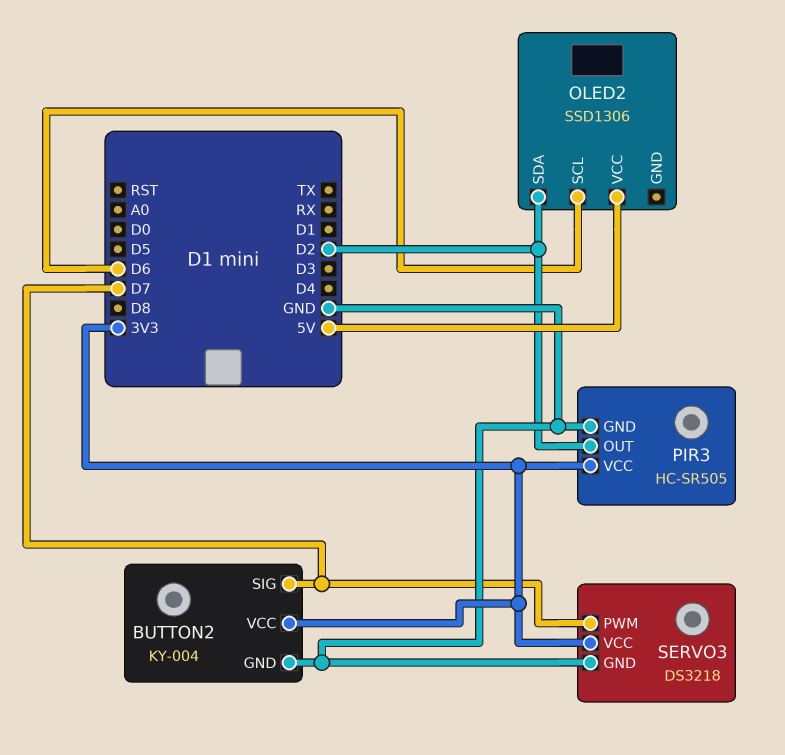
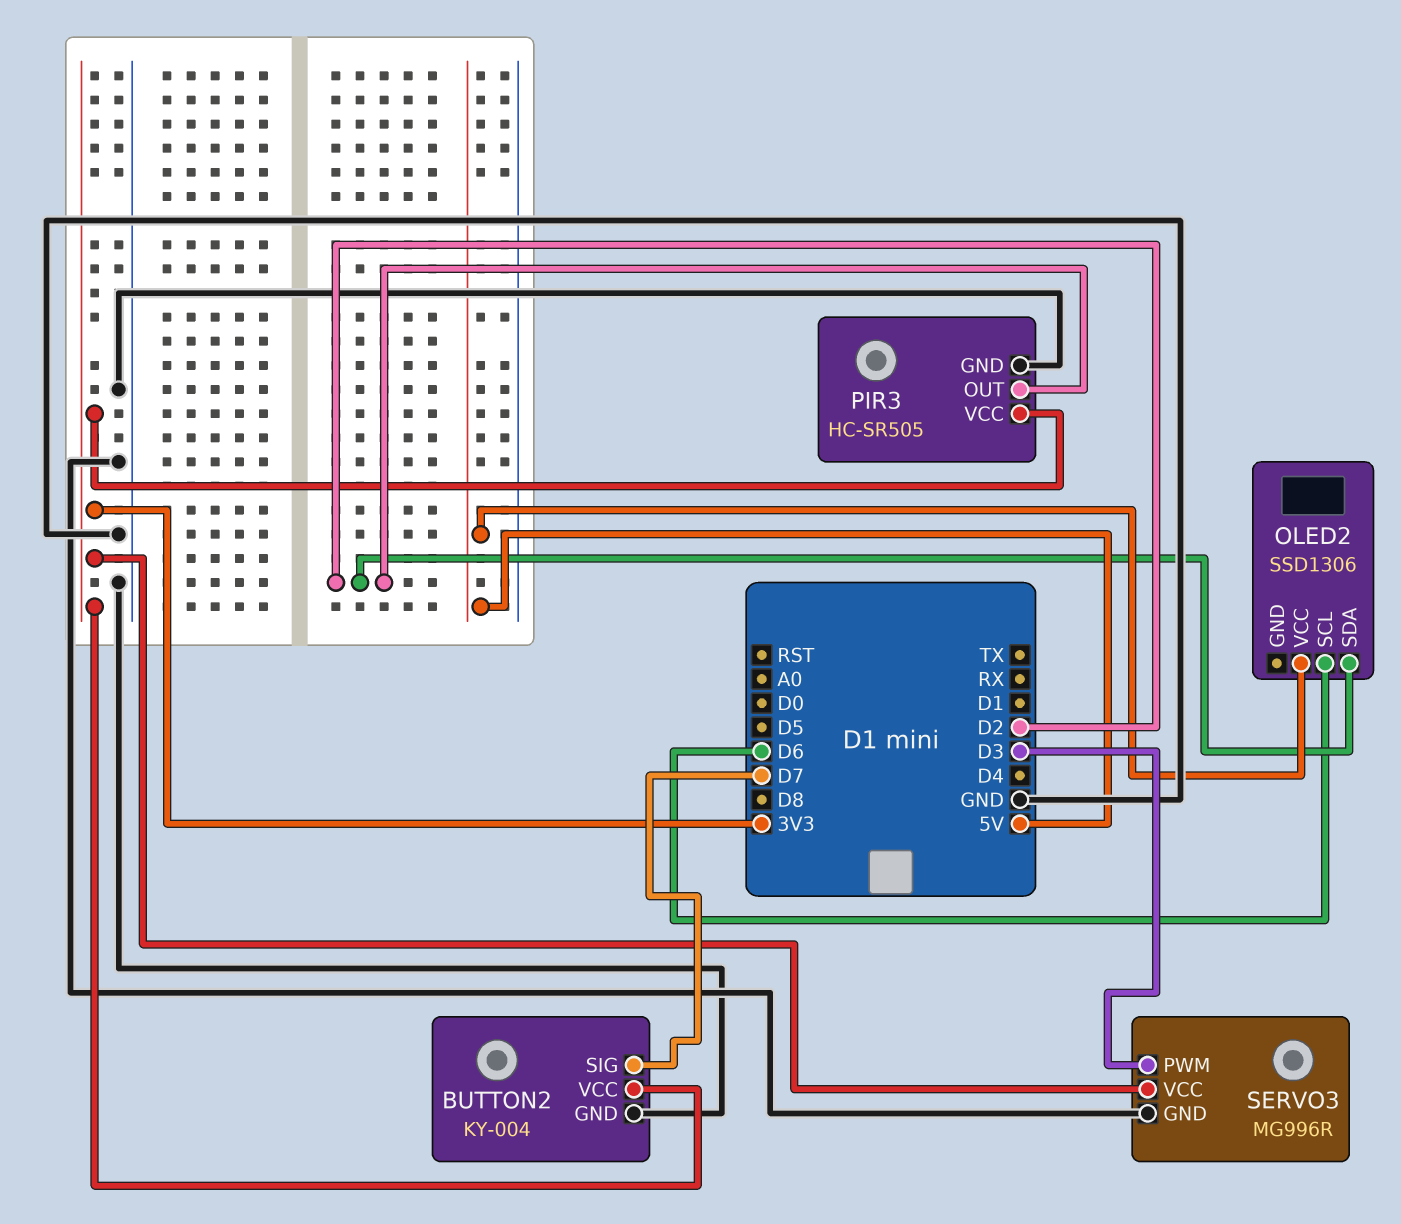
SERVO3: DS3218 -> MG996R
SERVO3 pin PWM: D7 -> D3

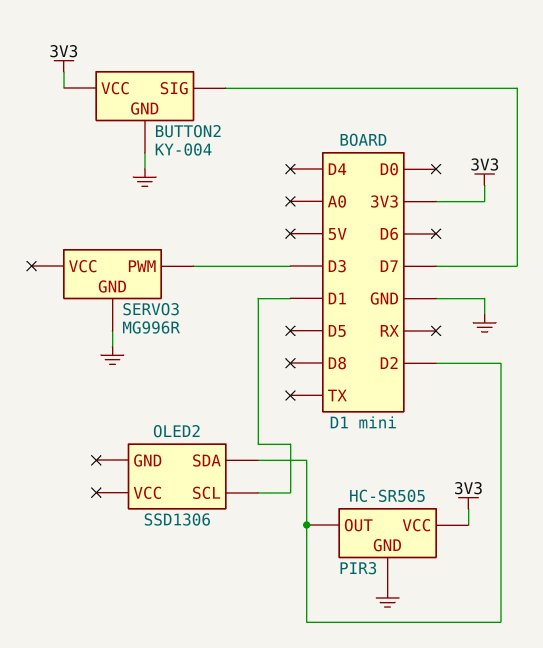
OLED2 pin SCL: D6 -> D1
OLED2 pin VCC: 5V -> none
SERVO3 pin VCC: 3V3 -> none

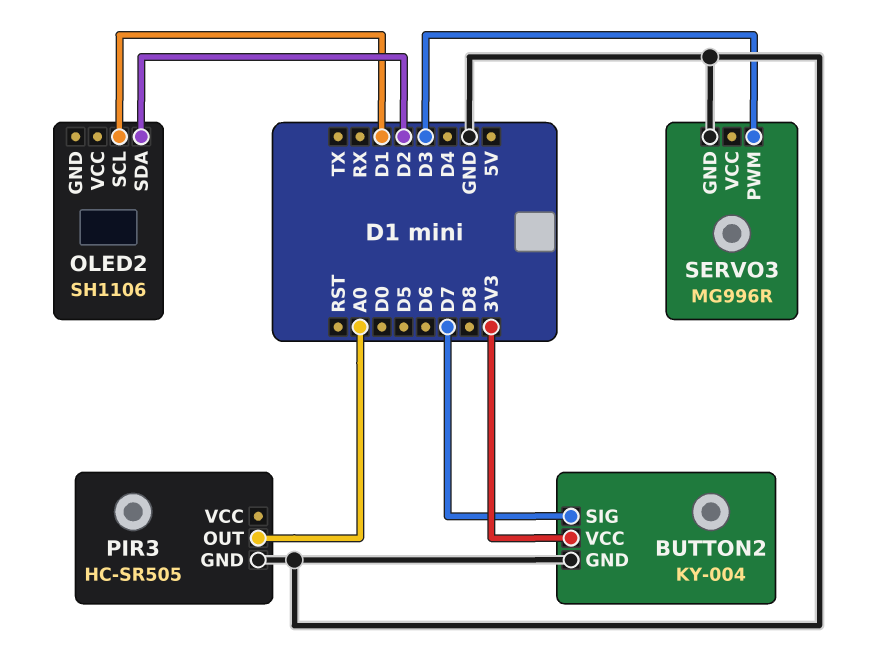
OLED2: SSD1306 -> SH1106
PIR3 pin OUT: D2 -> A0
PIR3 pin VCC: 3V3 -> none

